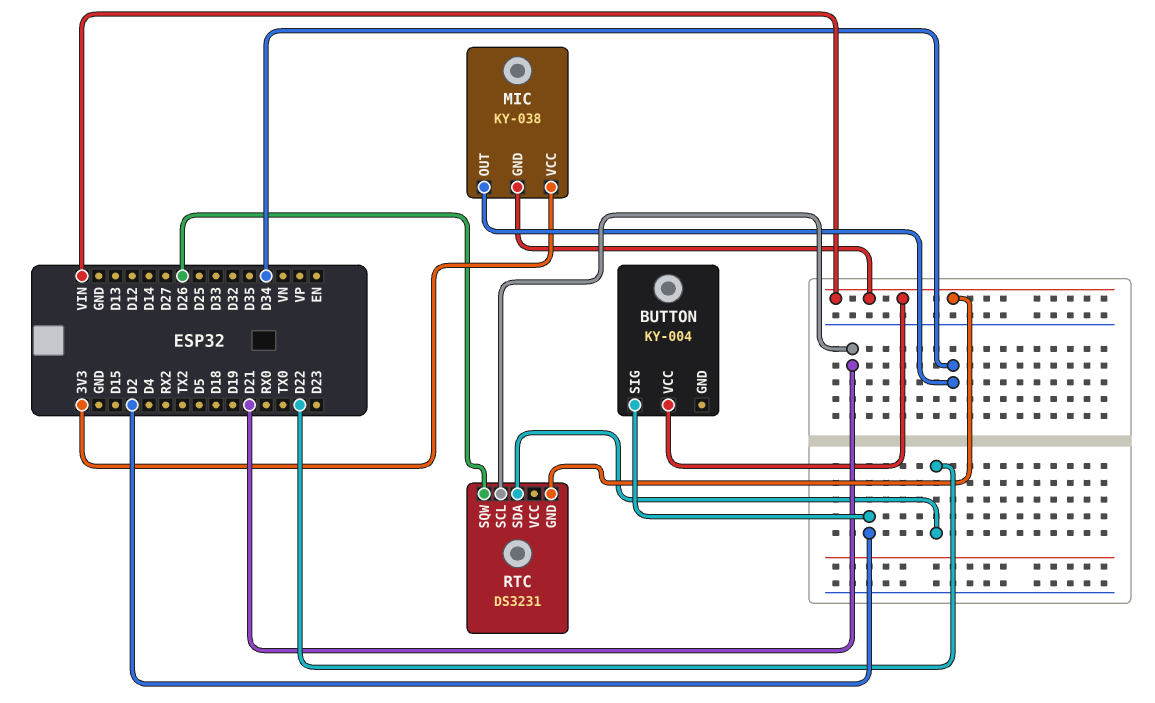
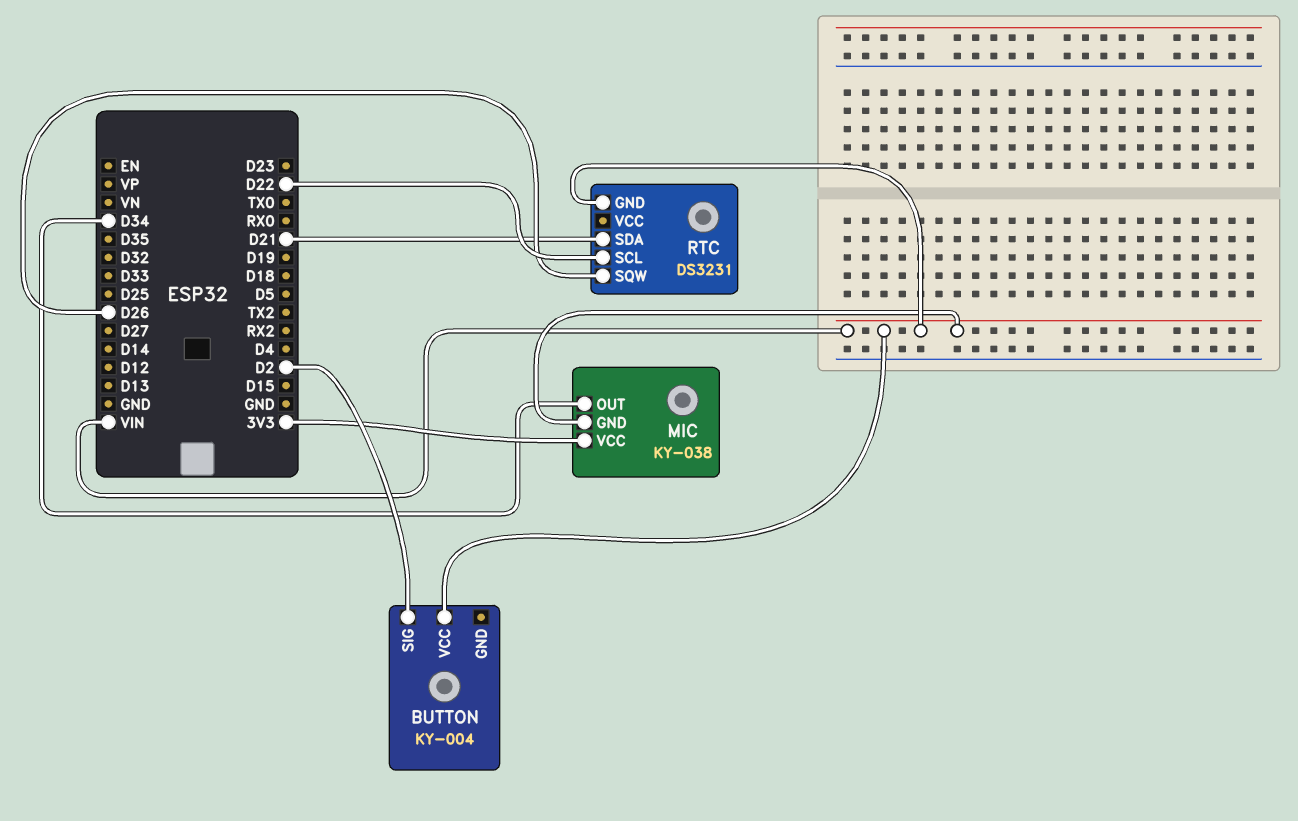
RTC pin SCL: D21 -> D22
RTC pin SDA: D22 -> D21

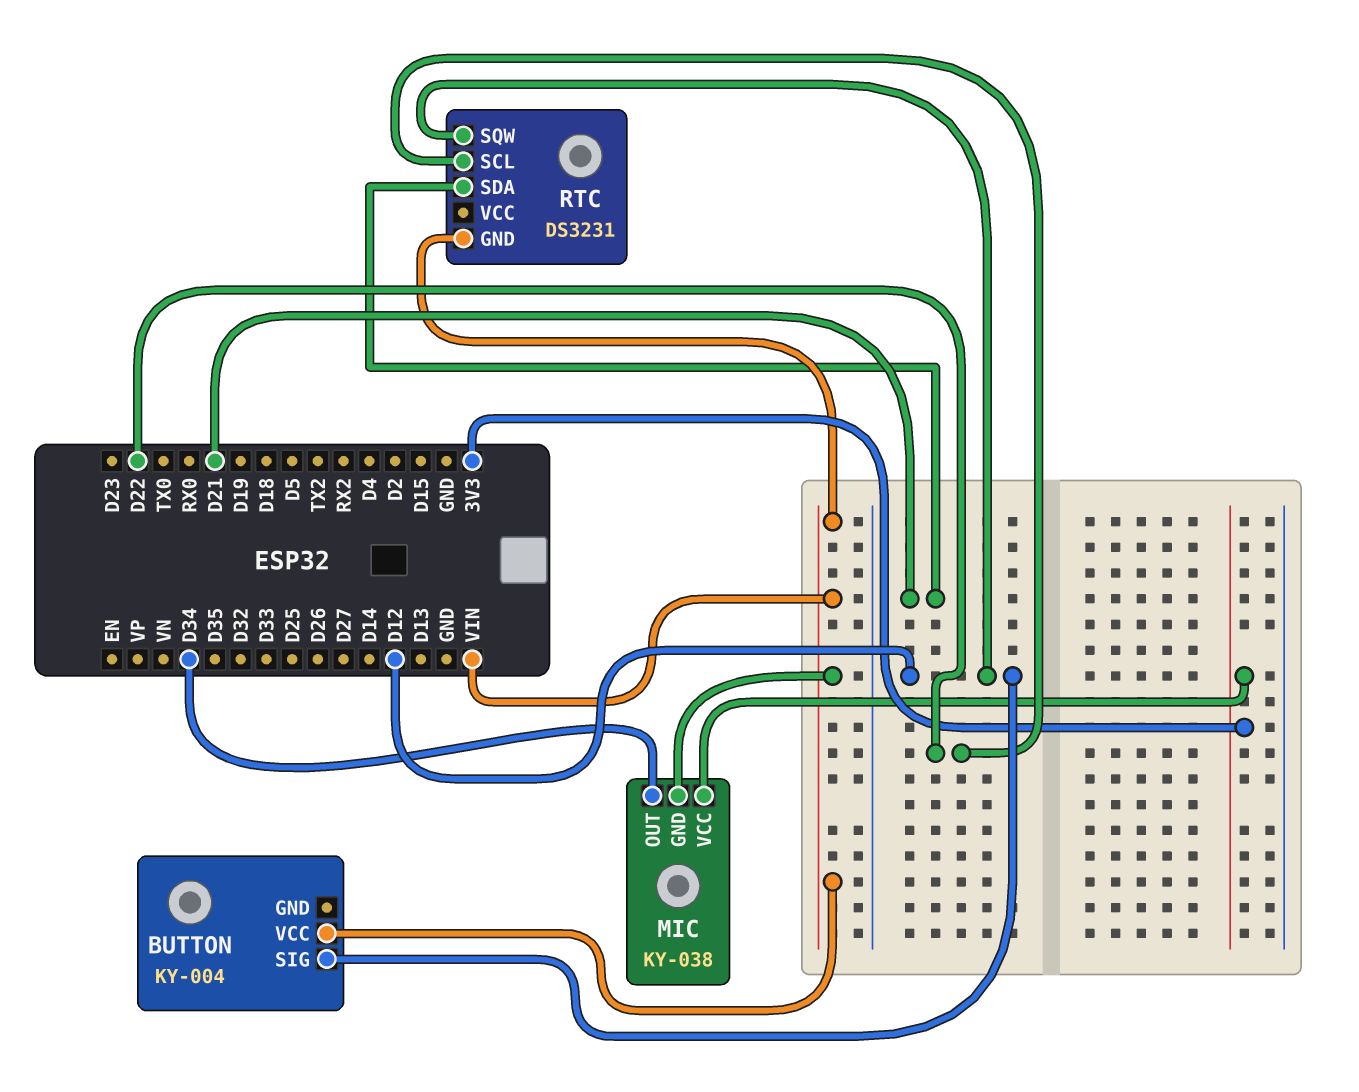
BUTTON pin SIG: D2 -> D12
RTC pin SQW: D26 -> D12

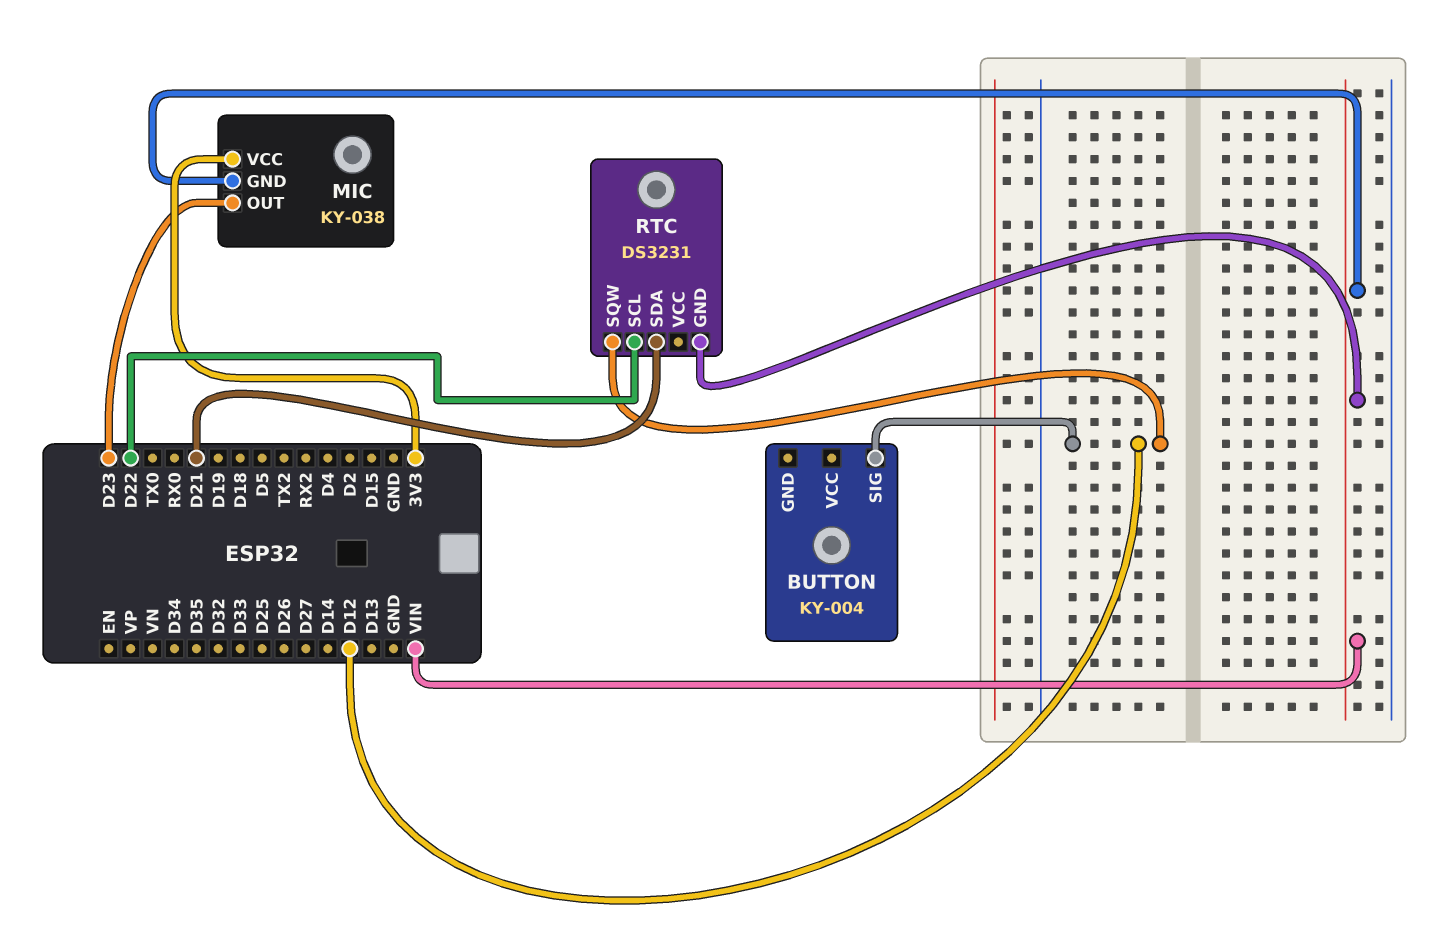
BUTTON pin VCC: VIN -> none
MIC pin OUT: D34 -> D23

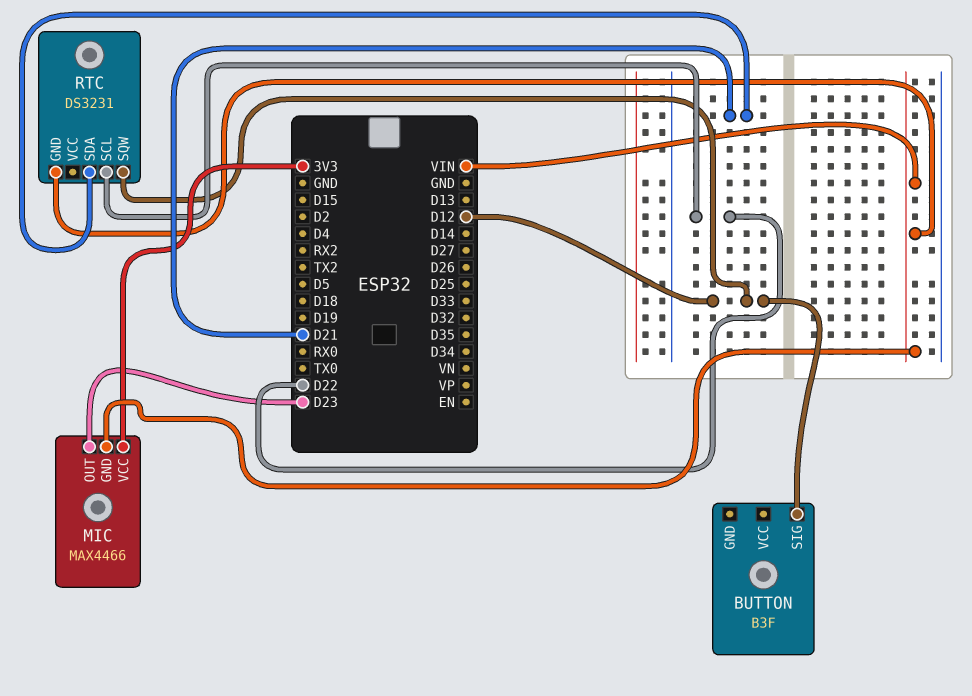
BUTTON: KY-004 -> B3F
MIC: KY-038 -> MAX4466

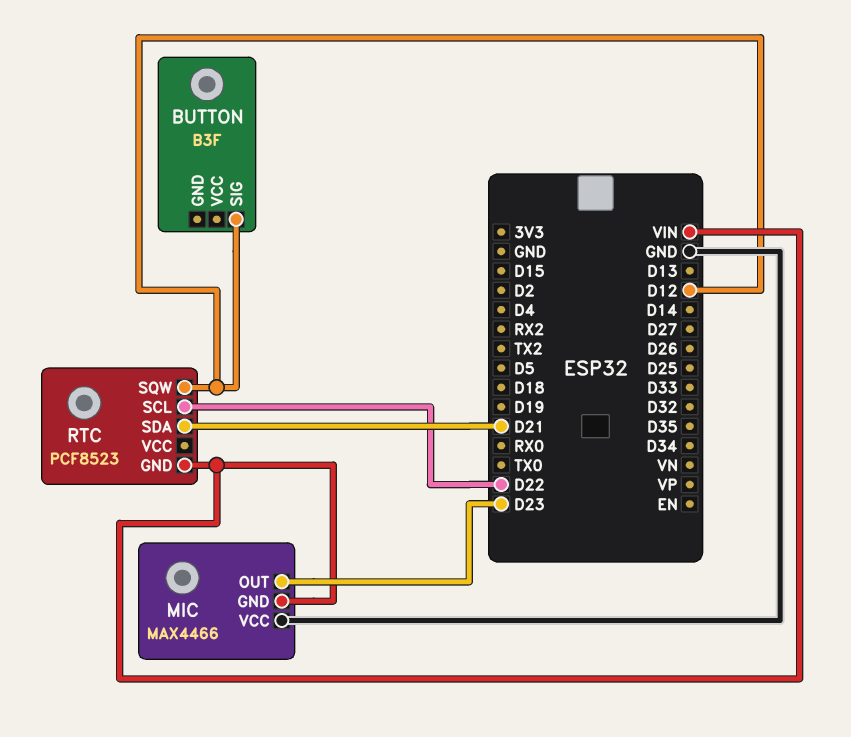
MIC pin VCC: 3V3 -> GND
RTC: DS3231 -> PCF8523

